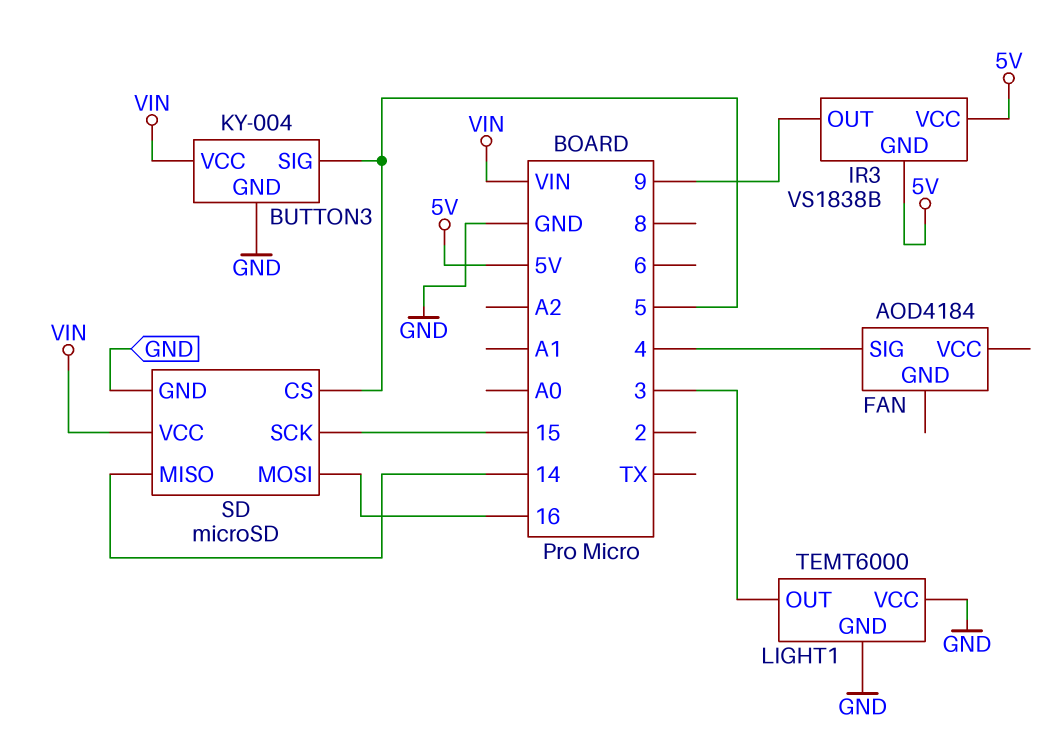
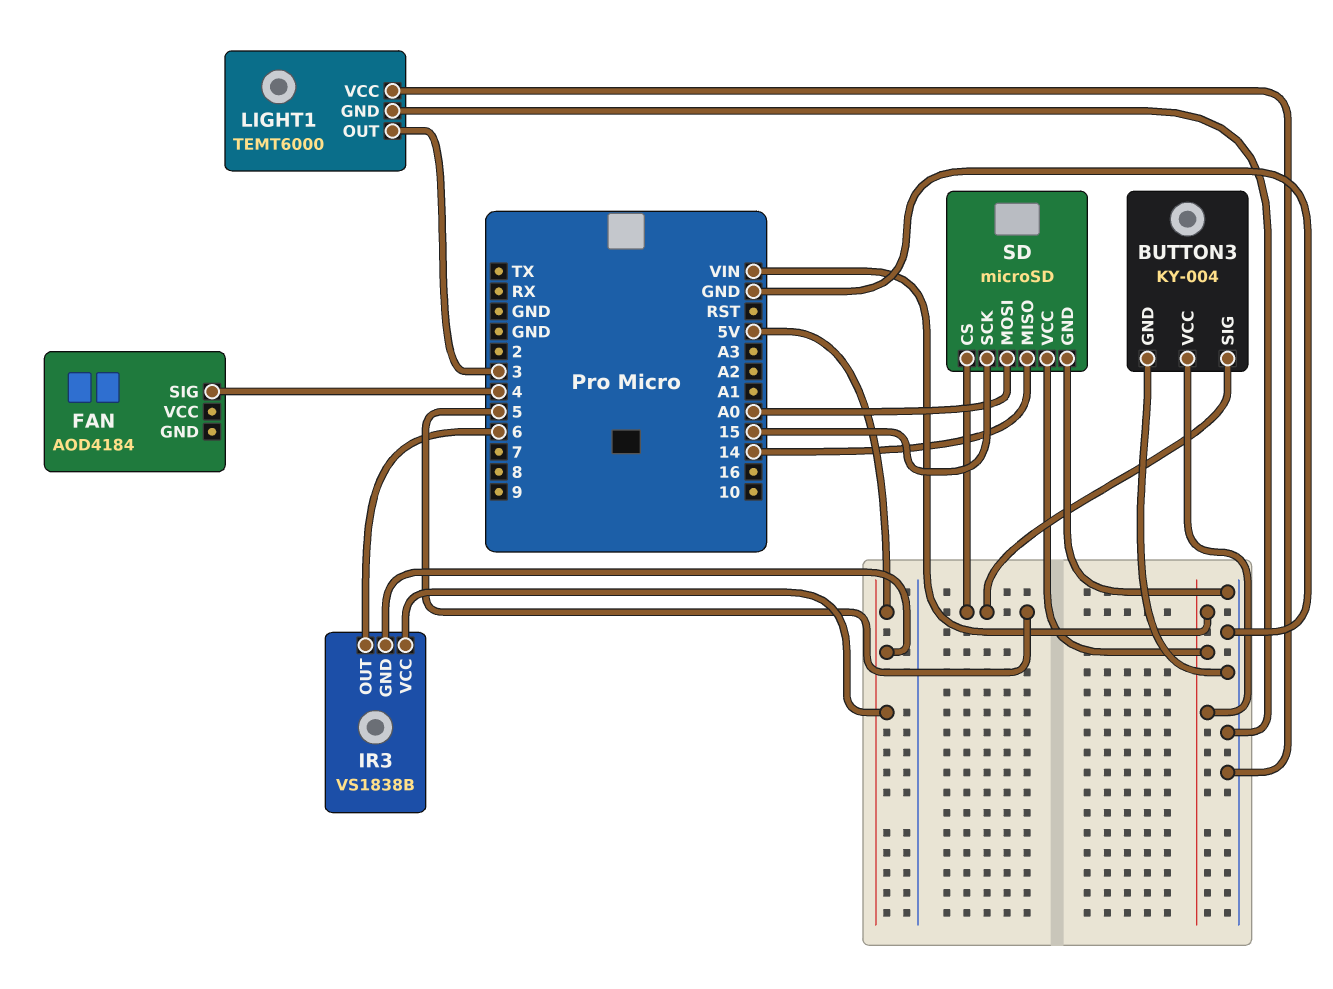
IR3 pin OUT: 9 -> 6
SD pin MOSI: 16 -> A0

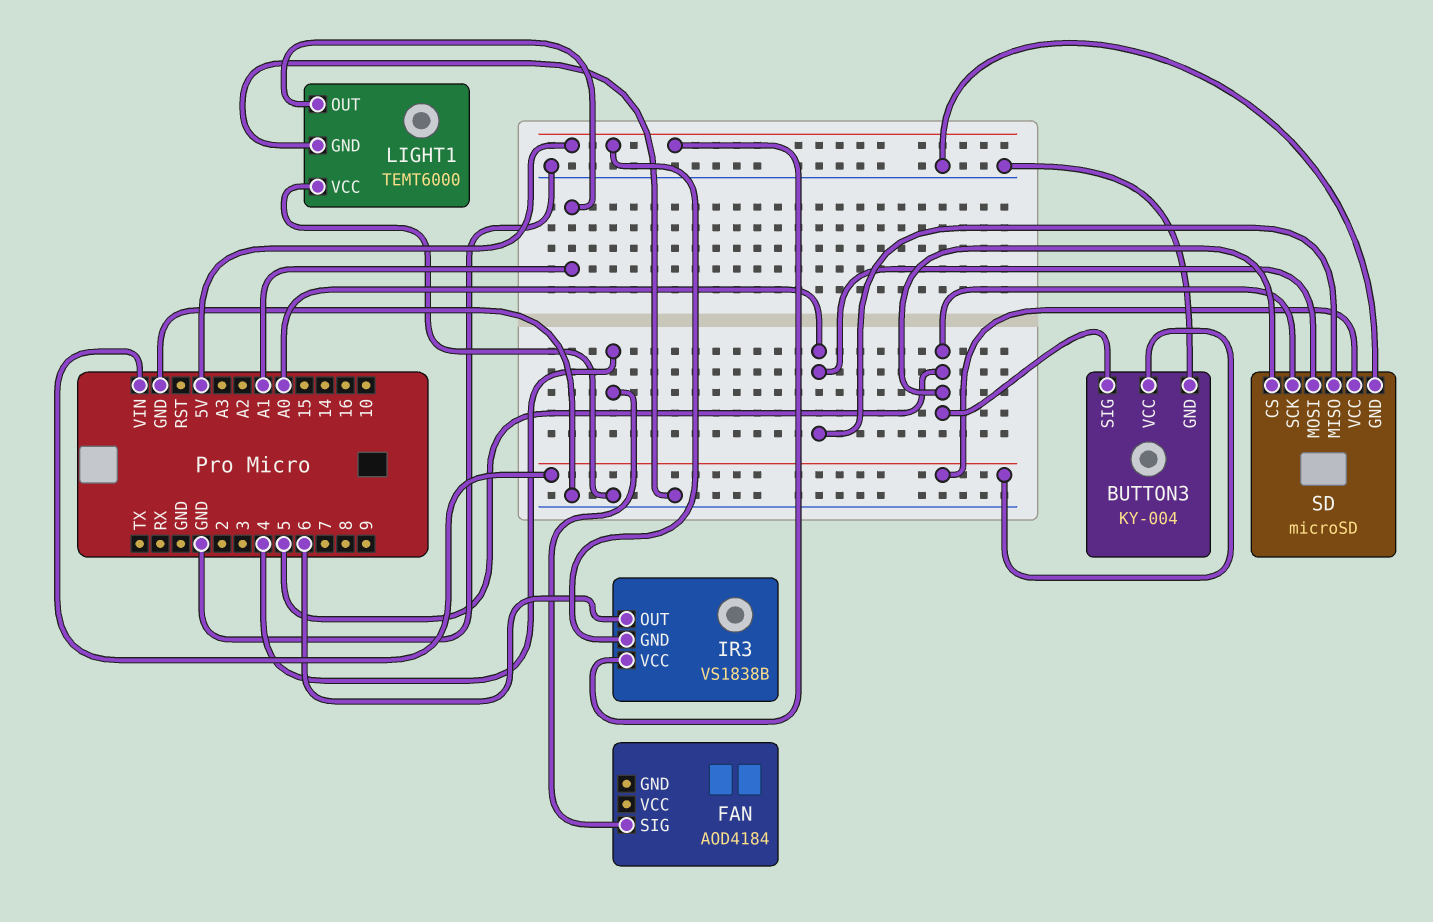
LIGHT1 pin OUT: 3 -> A1
SD pin MISO: 14 -> A0
SD pin SCK: 15 -> 5

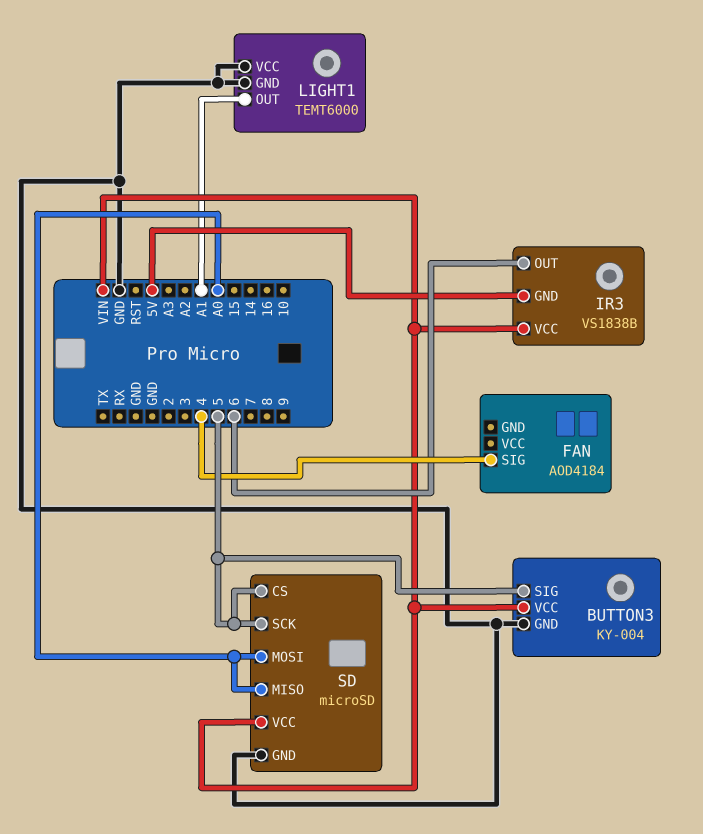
IR3 pin VCC: 5V -> VIN

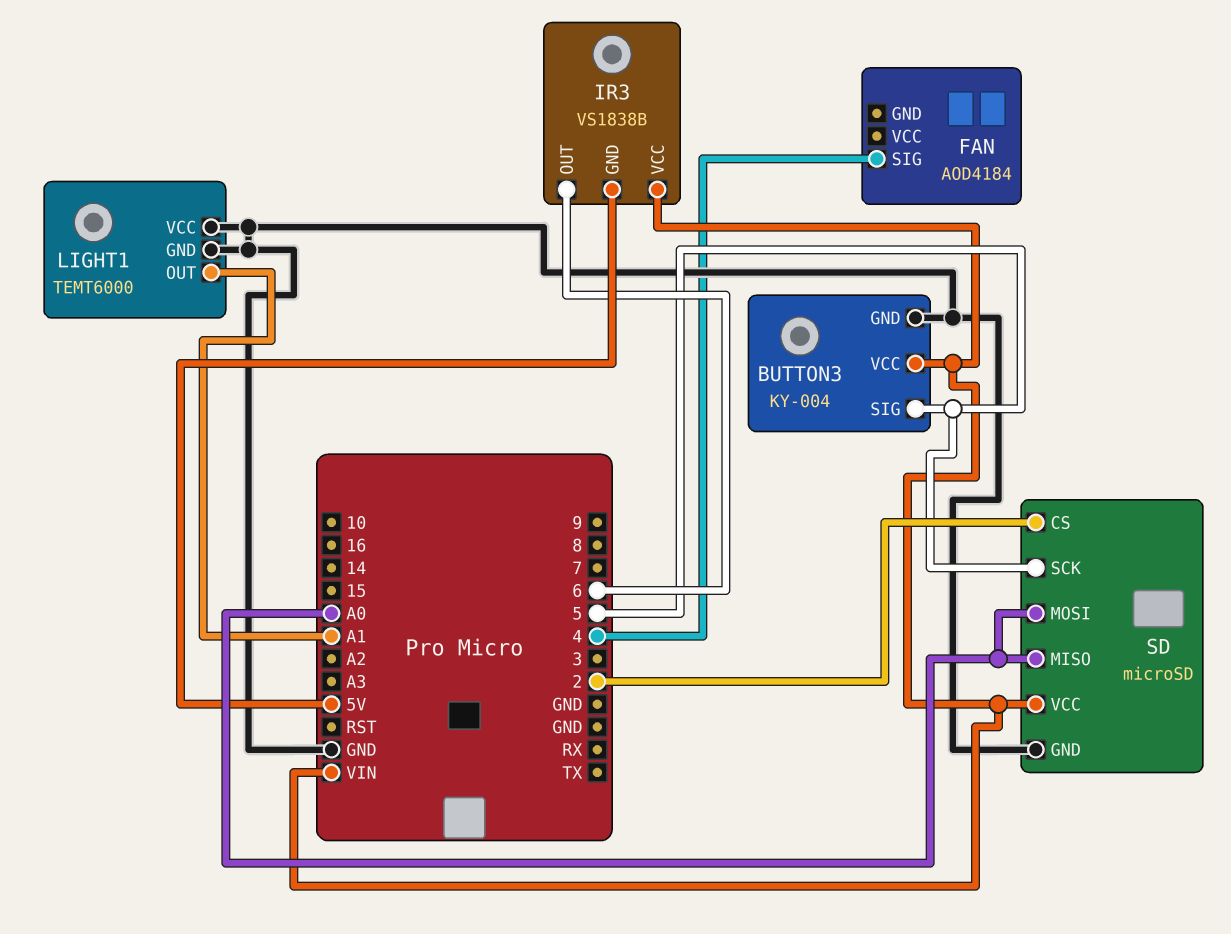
SD pin CS: 5 -> 2

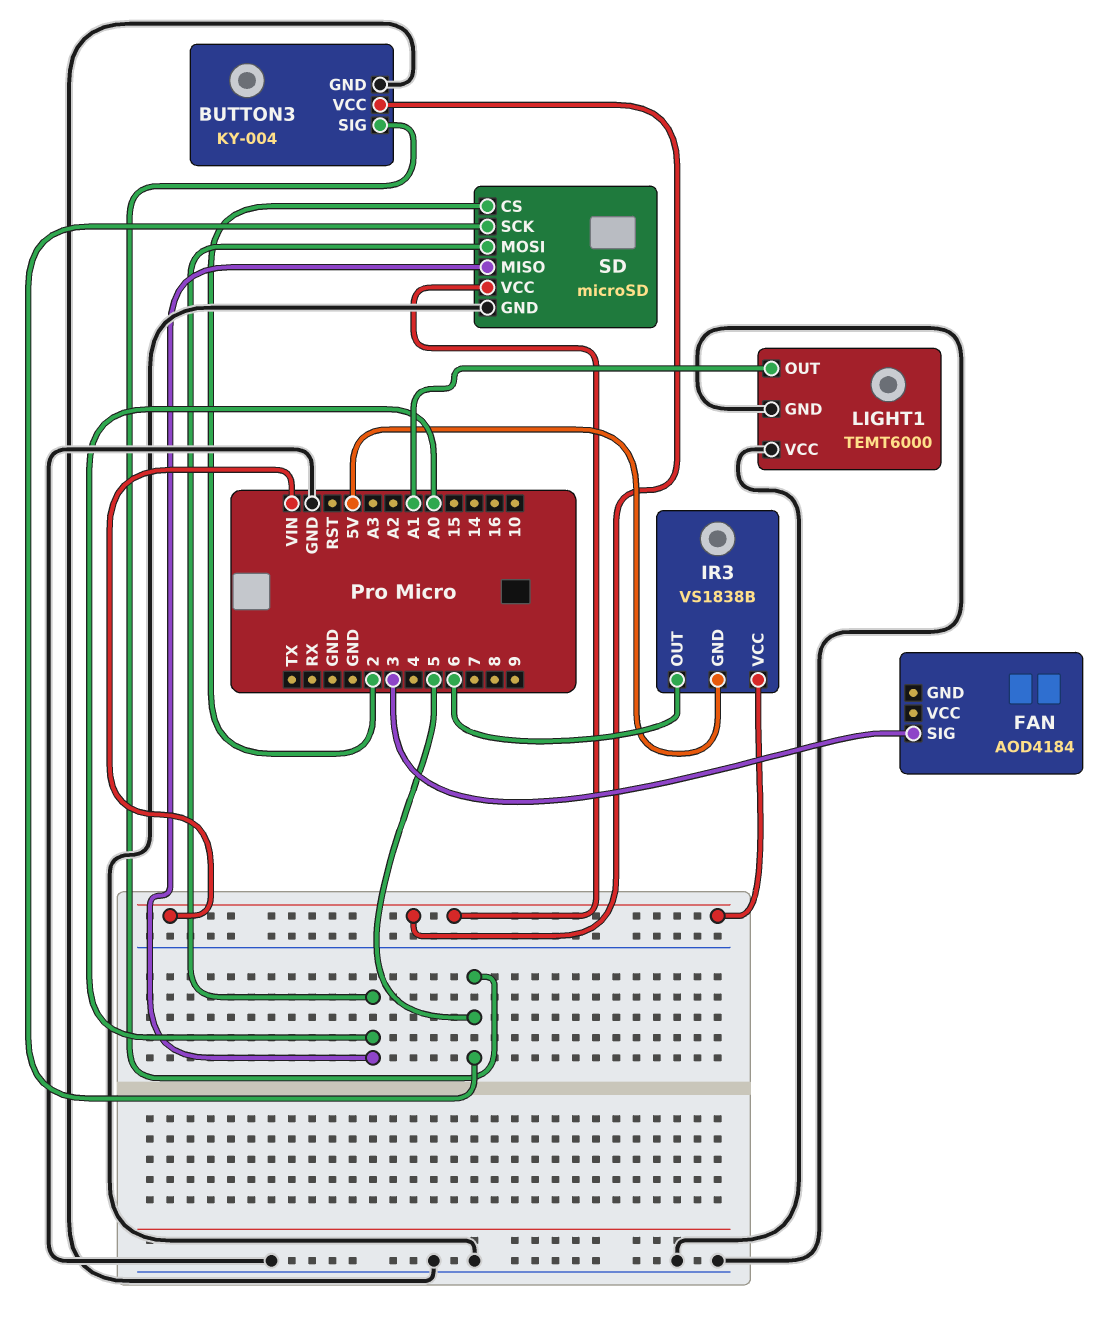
FAN pin SIG: 4 -> 3

